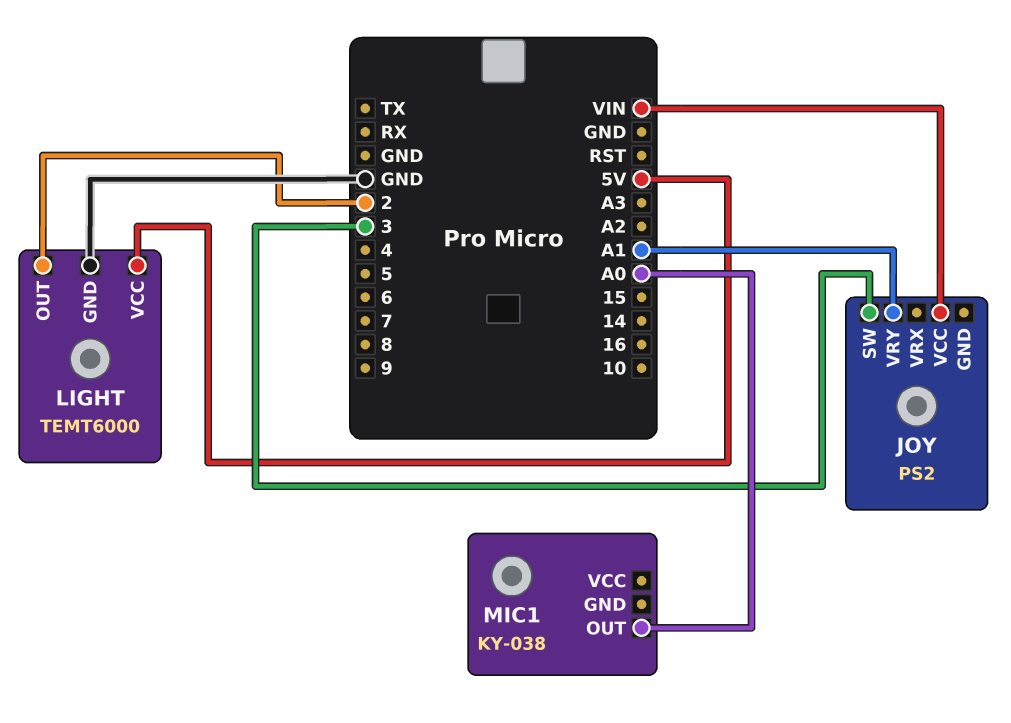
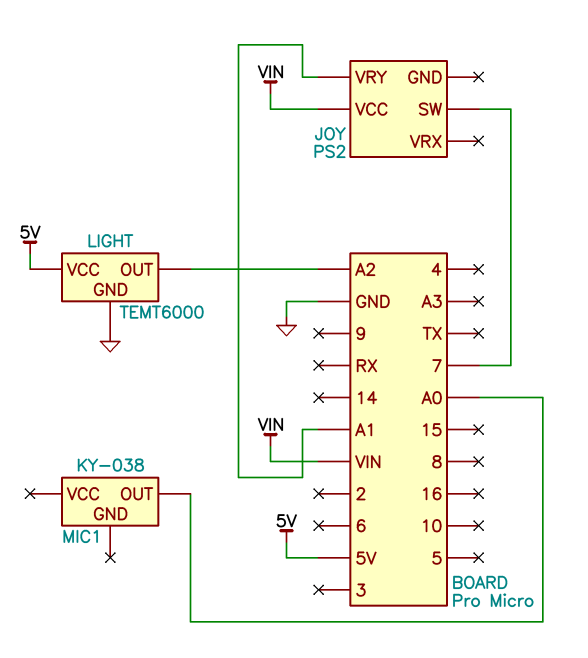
JOY pin SW: 3 -> 7
LIGHT pin OUT: 2 -> A2

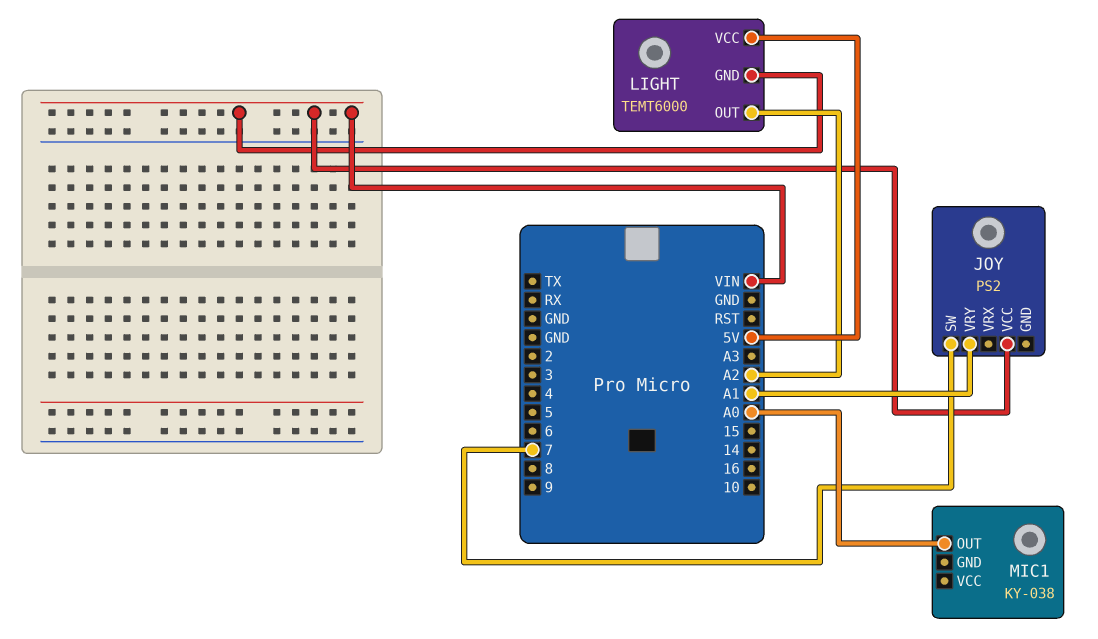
LIGHT pin GND: GND -> VIN

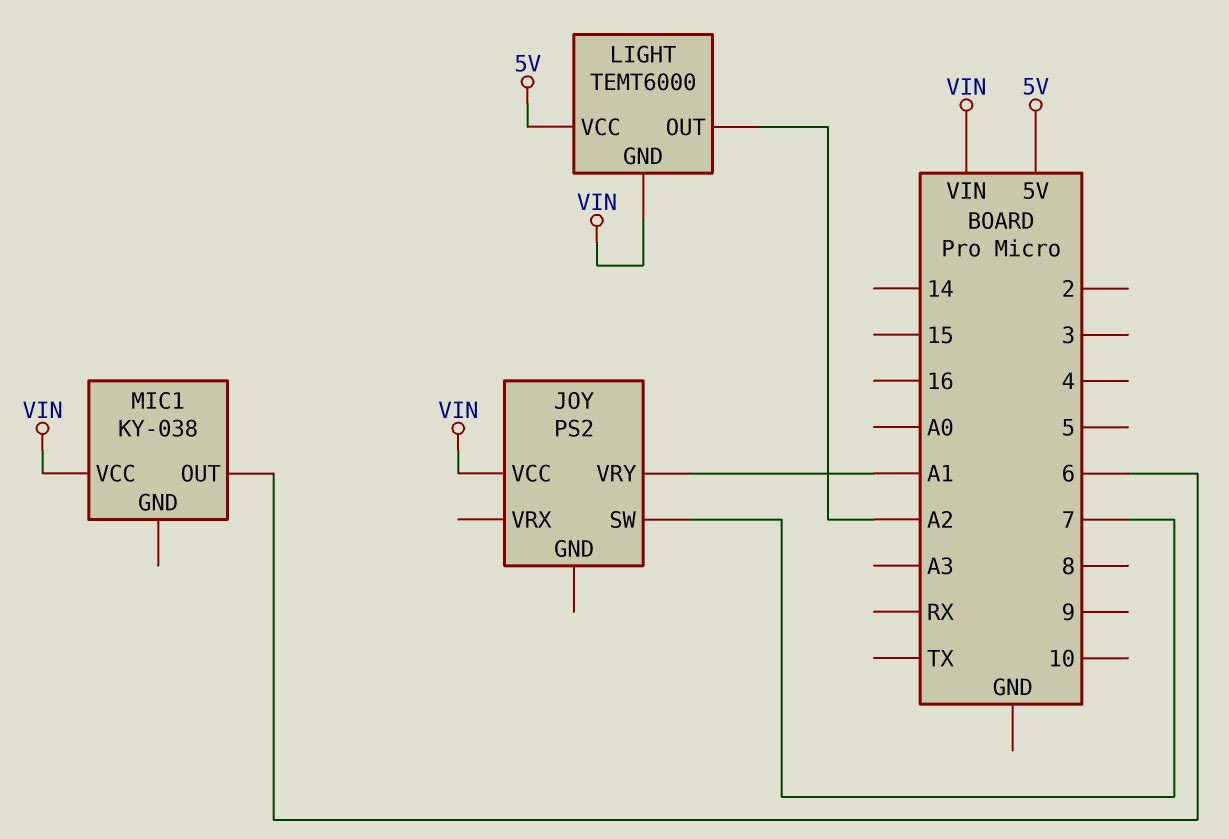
MIC1 pin OUT: A0 -> 6
MIC1 pin VCC: none -> VIN

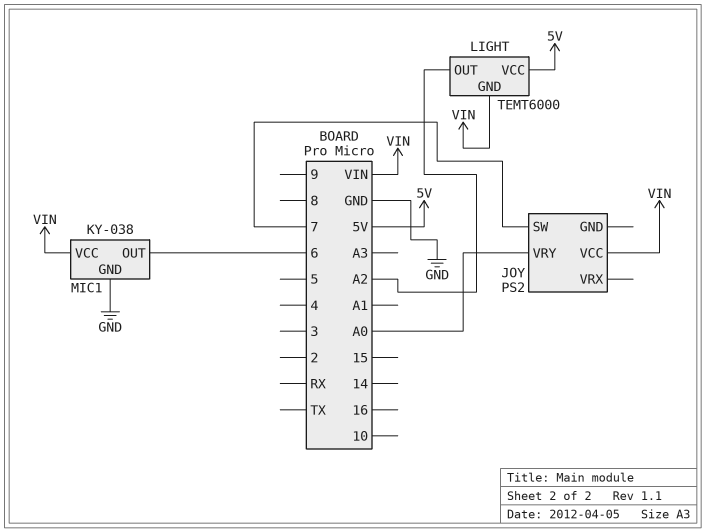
JOY pin VRY: A1 -> A0
MIC1 pin GND: none -> GND

